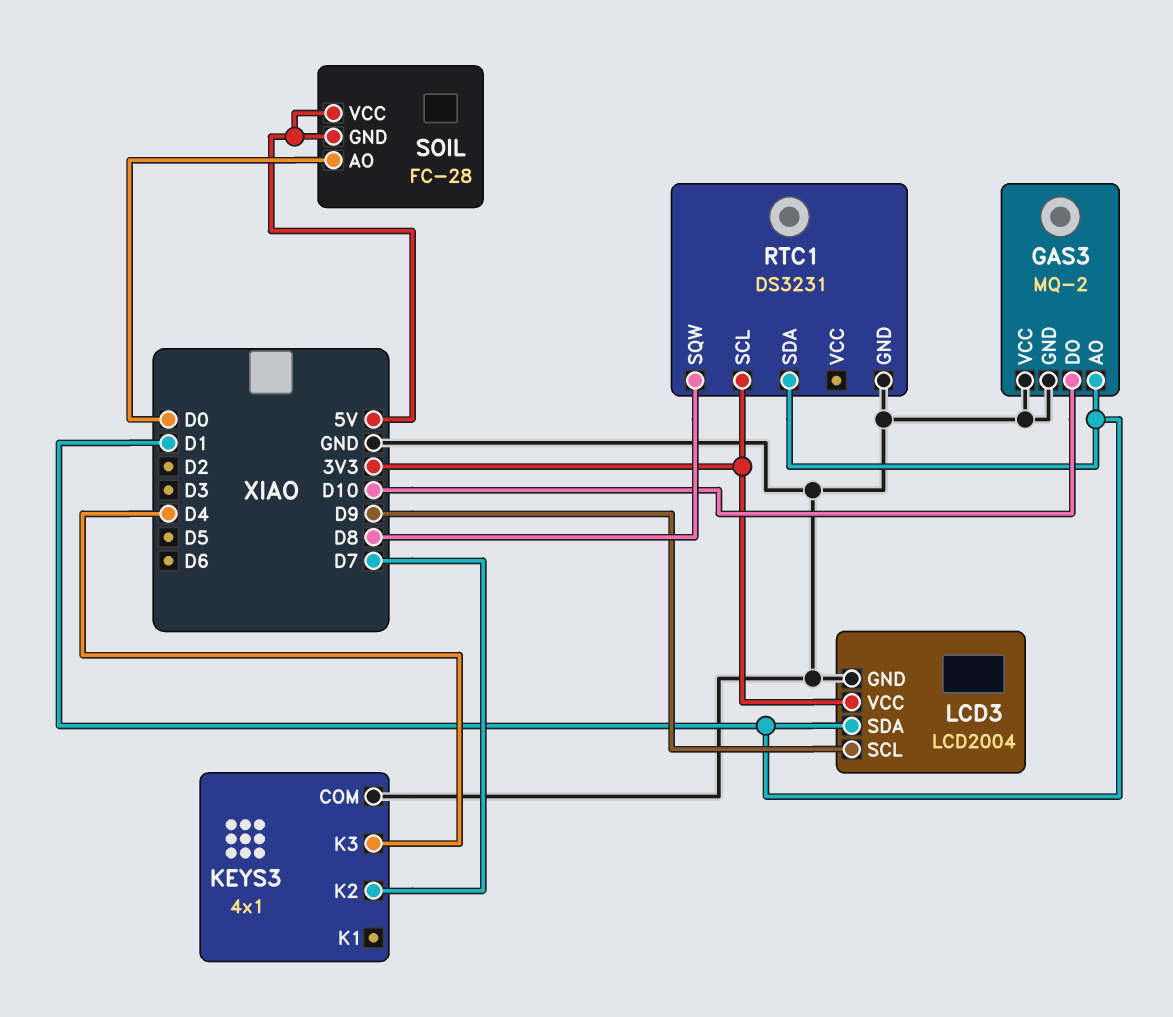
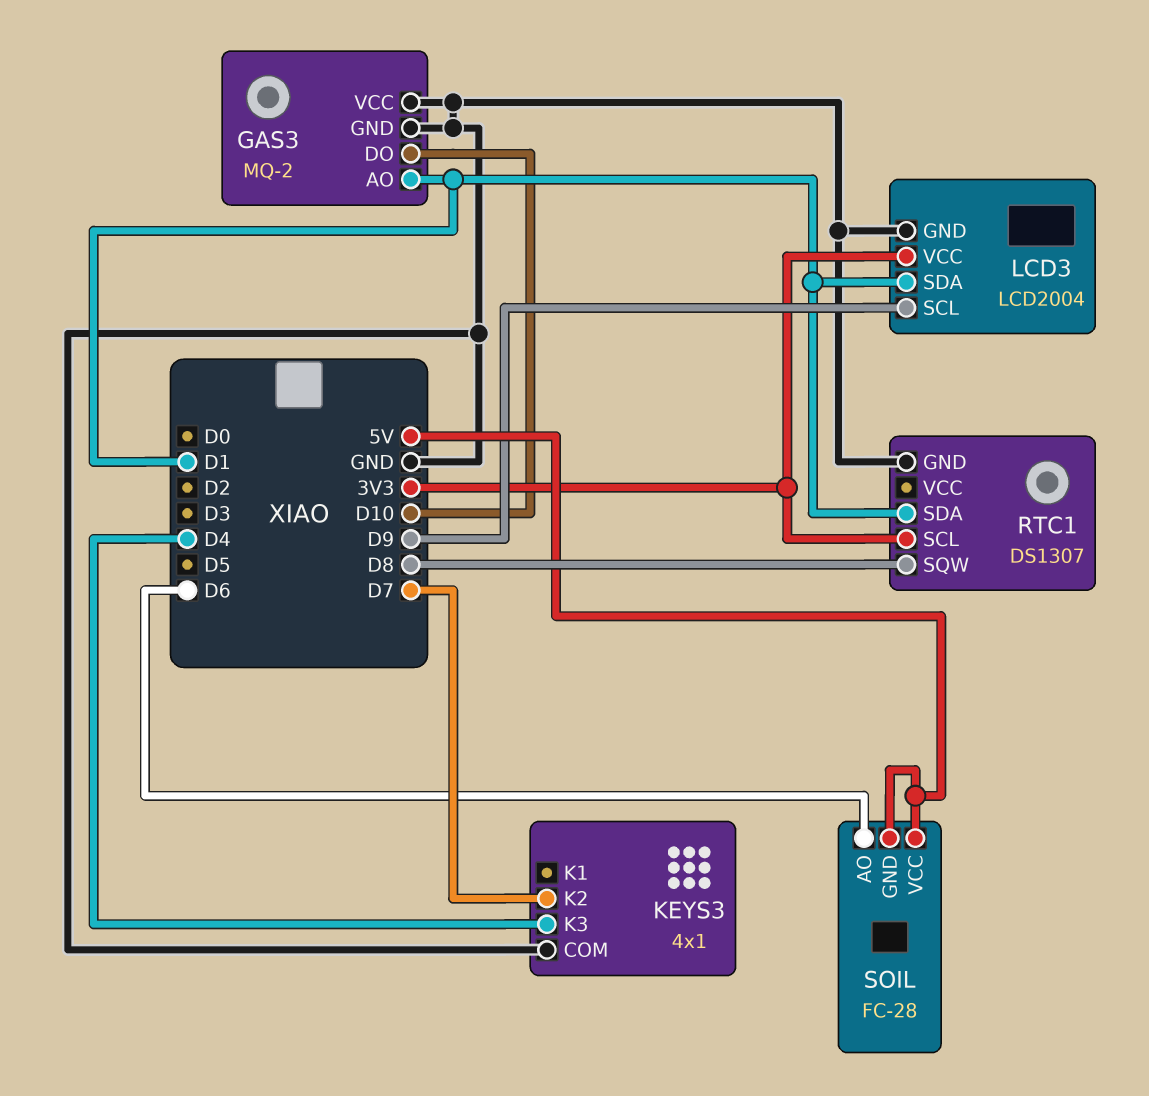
RTC1: DS3231 -> DS1307
SOIL pin AO: D0 -> D6

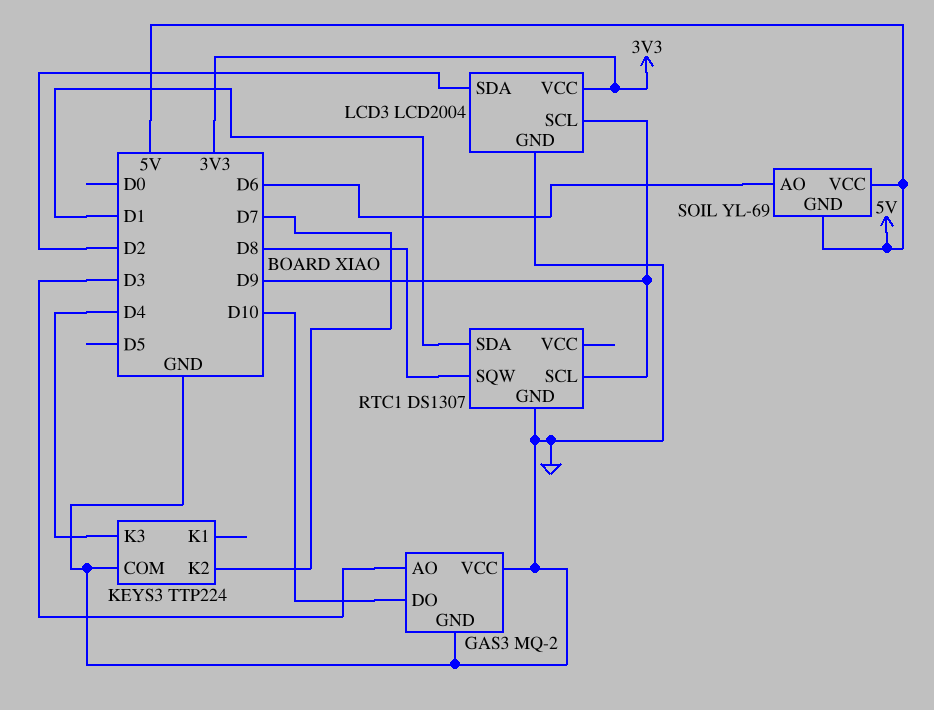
GAS3 pin AO: D1 -> D3
KEYS3: 4x1 -> TTP224
LCD3 pin SDA: D1 -> D2
RTC1 pin SCL: 3V3 -> D9
SOIL: FC-28 -> YL-69

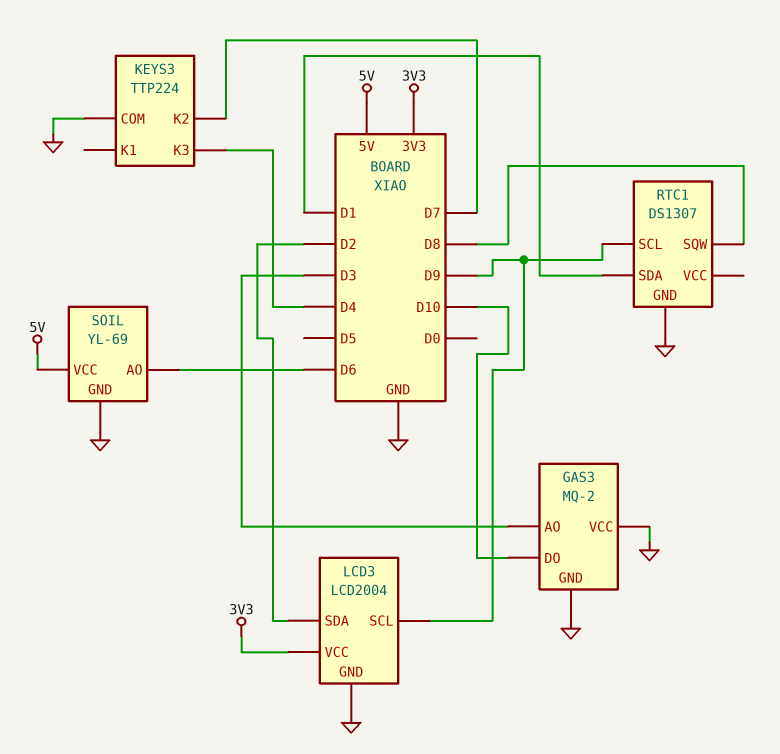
SOIL pin GND: 5V -> GND

